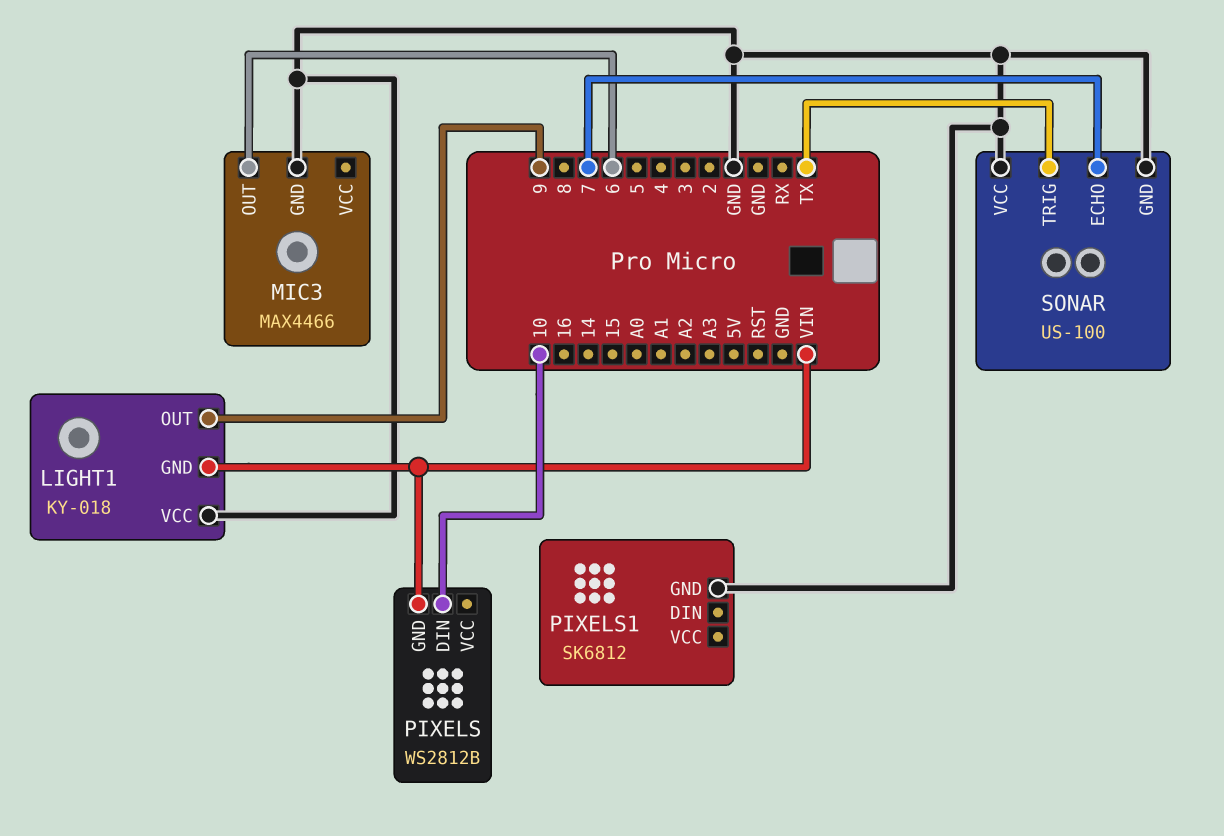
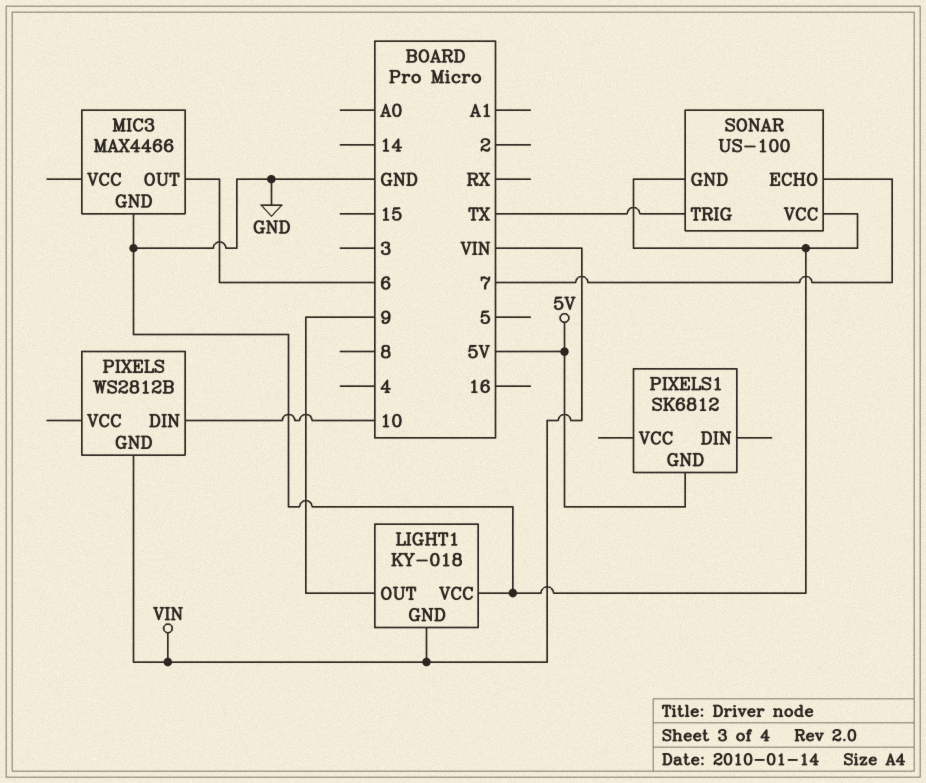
PIXELS1 pin GND: GND -> 5V

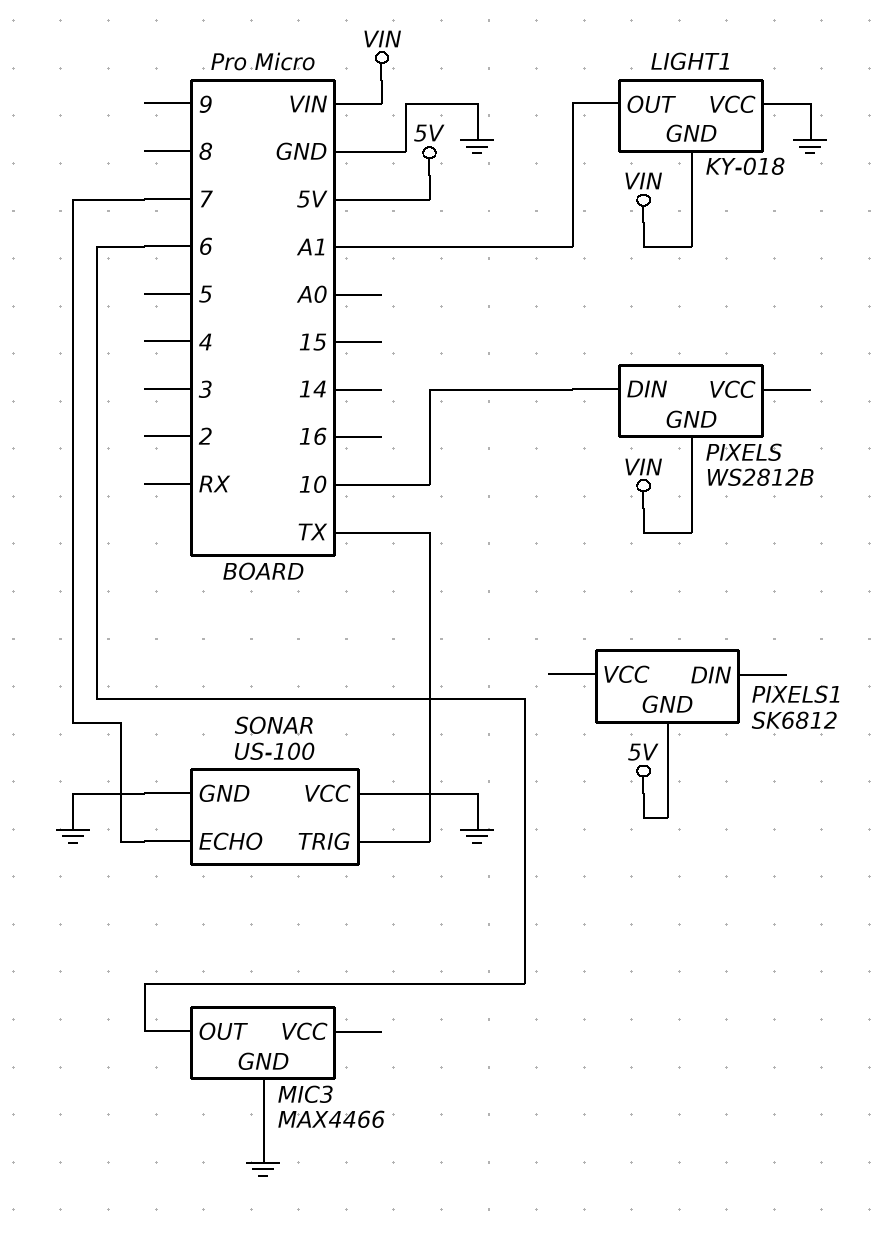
LIGHT1 pin OUT: 9 -> A1

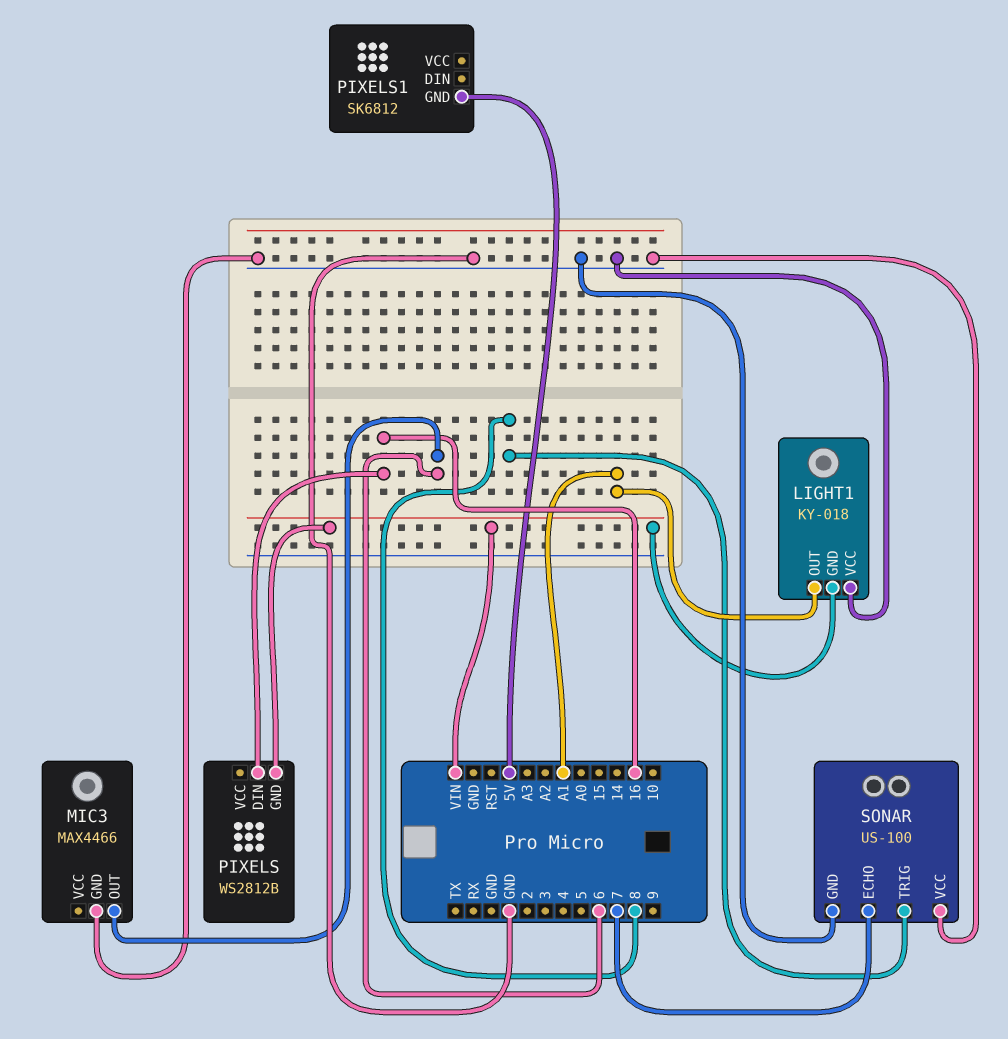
PIXELS pin DIN: 10 -> 16
SONAR pin TRIG: TX -> 8

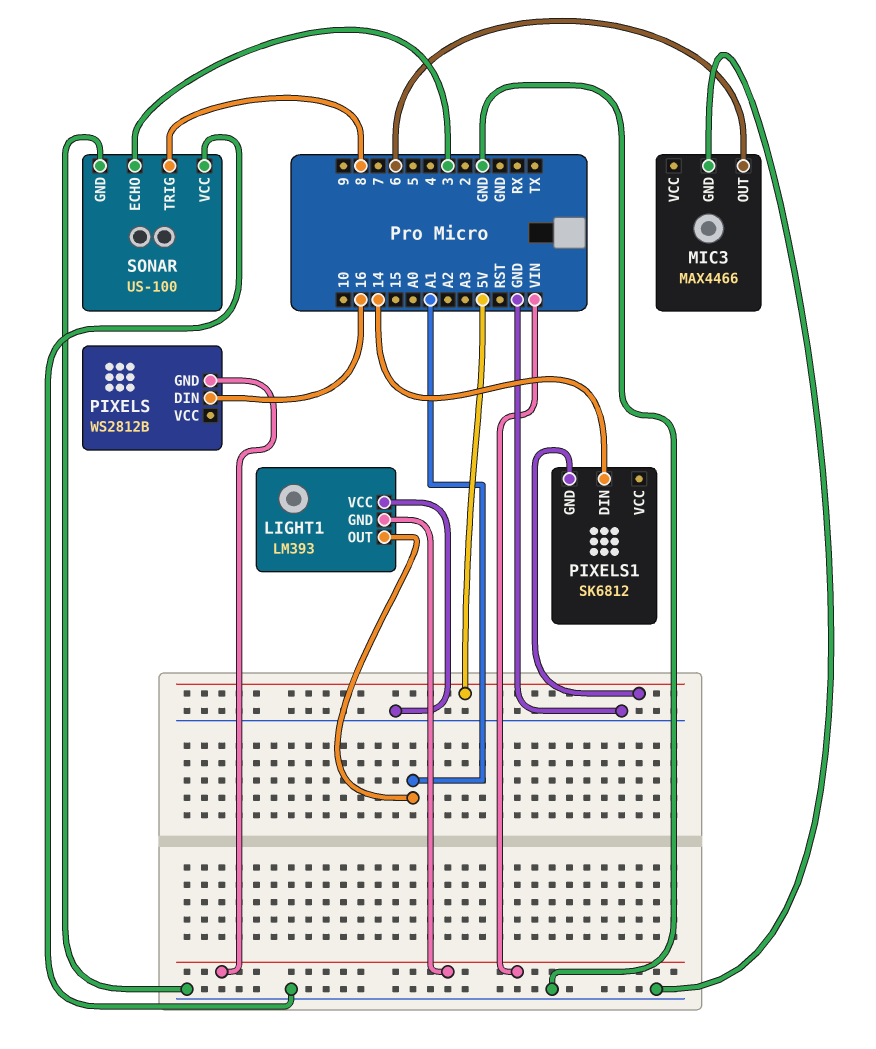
LIGHT1: KY-018 -> LM393
PIXELS1 pin DIN: none -> 14
SONAR pin ECHO: 7 -> 3

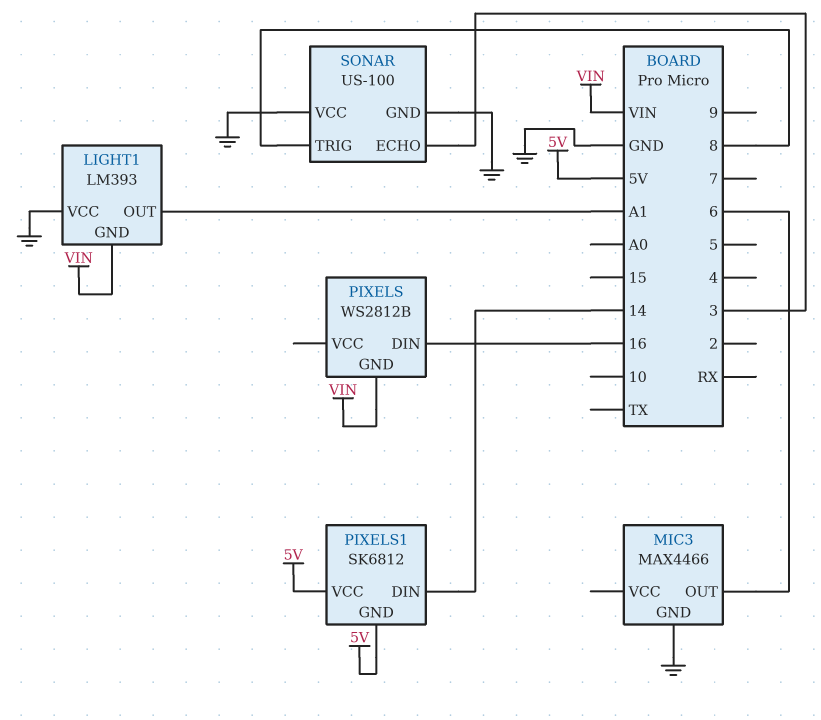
PIXELS1 pin VCC: none -> 5V

